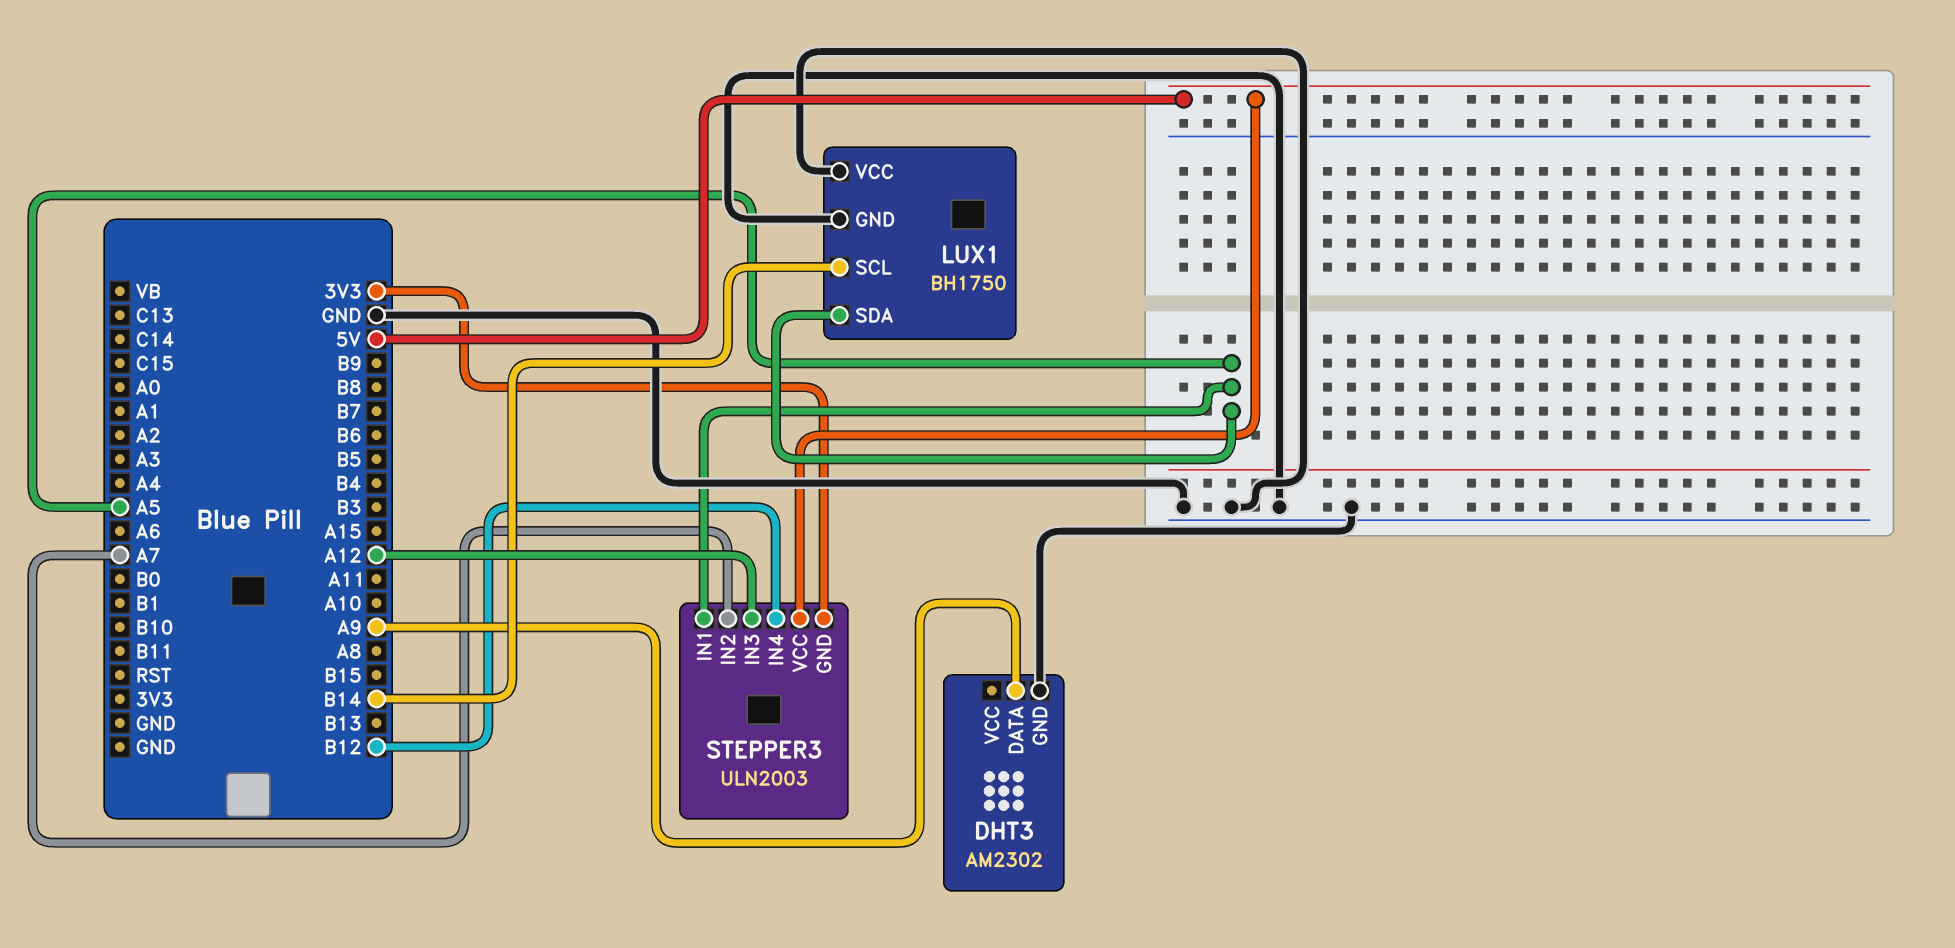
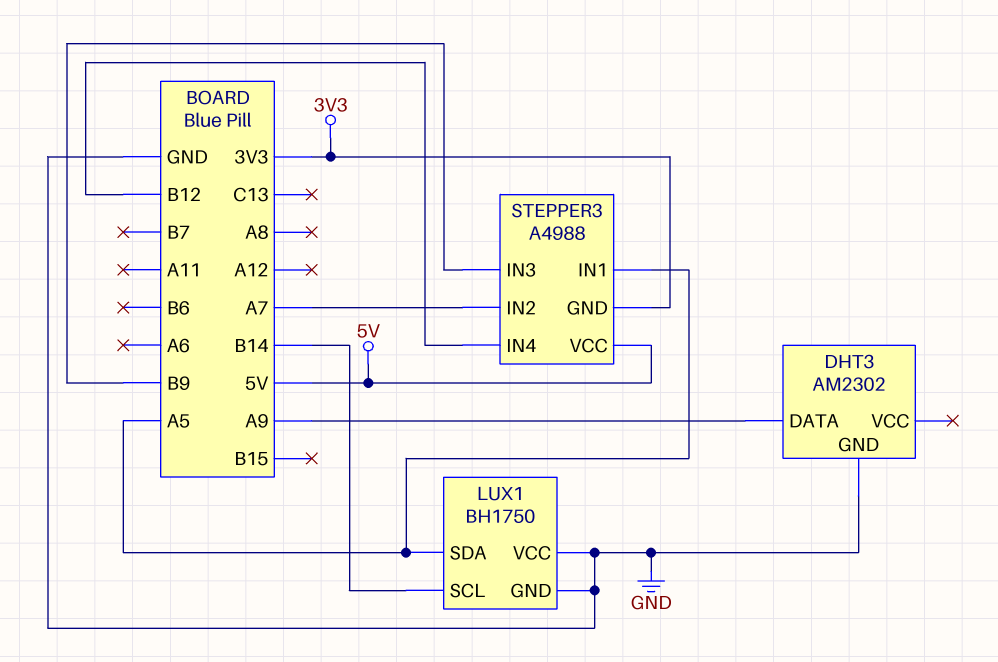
STEPPER3: ULN2003 -> A4988
STEPPER3 pin IN3: A12 -> B9

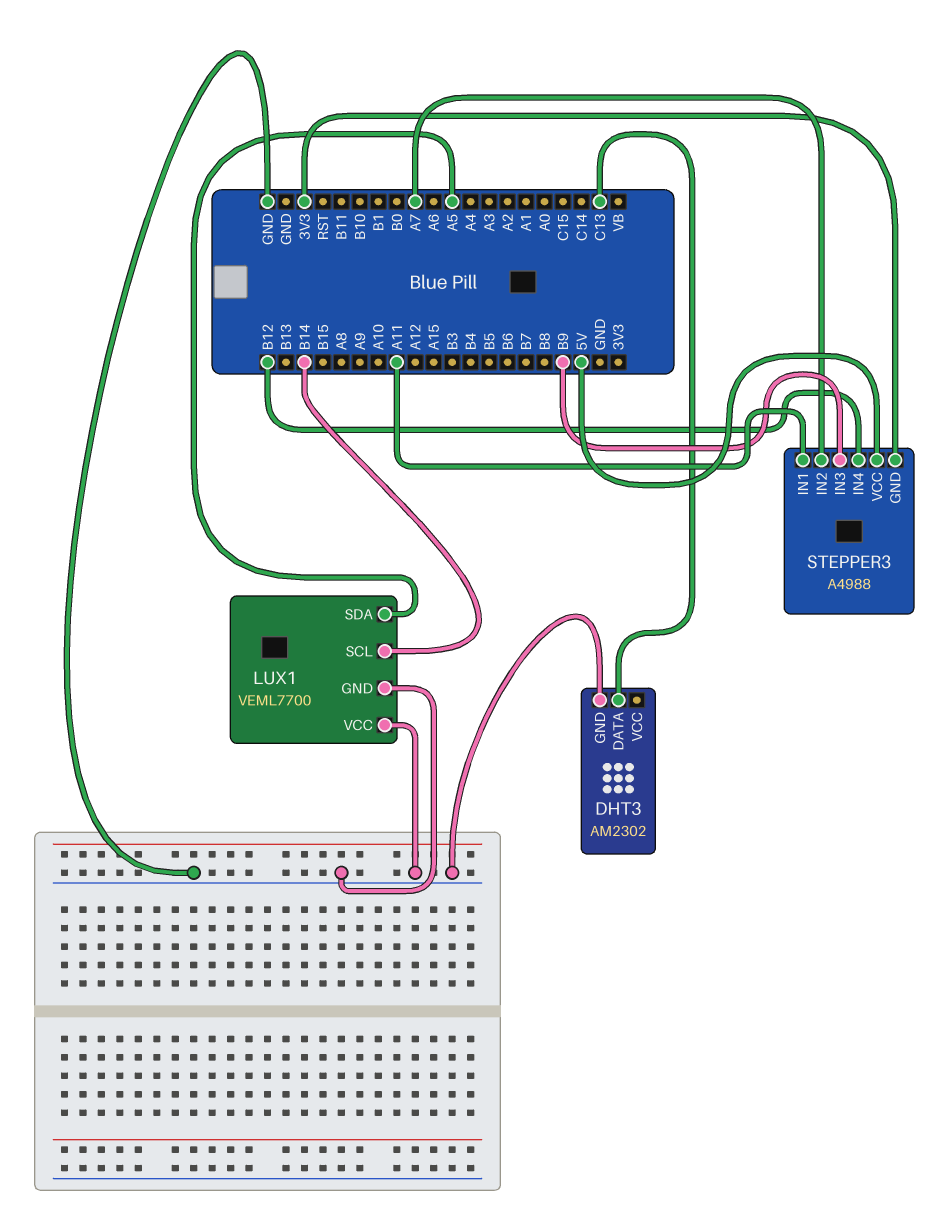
DHT3 pin DATA: A9 -> C13
LUX1: BH1750 -> VEML7700
STEPPER3 pin IN1: A5 -> A11

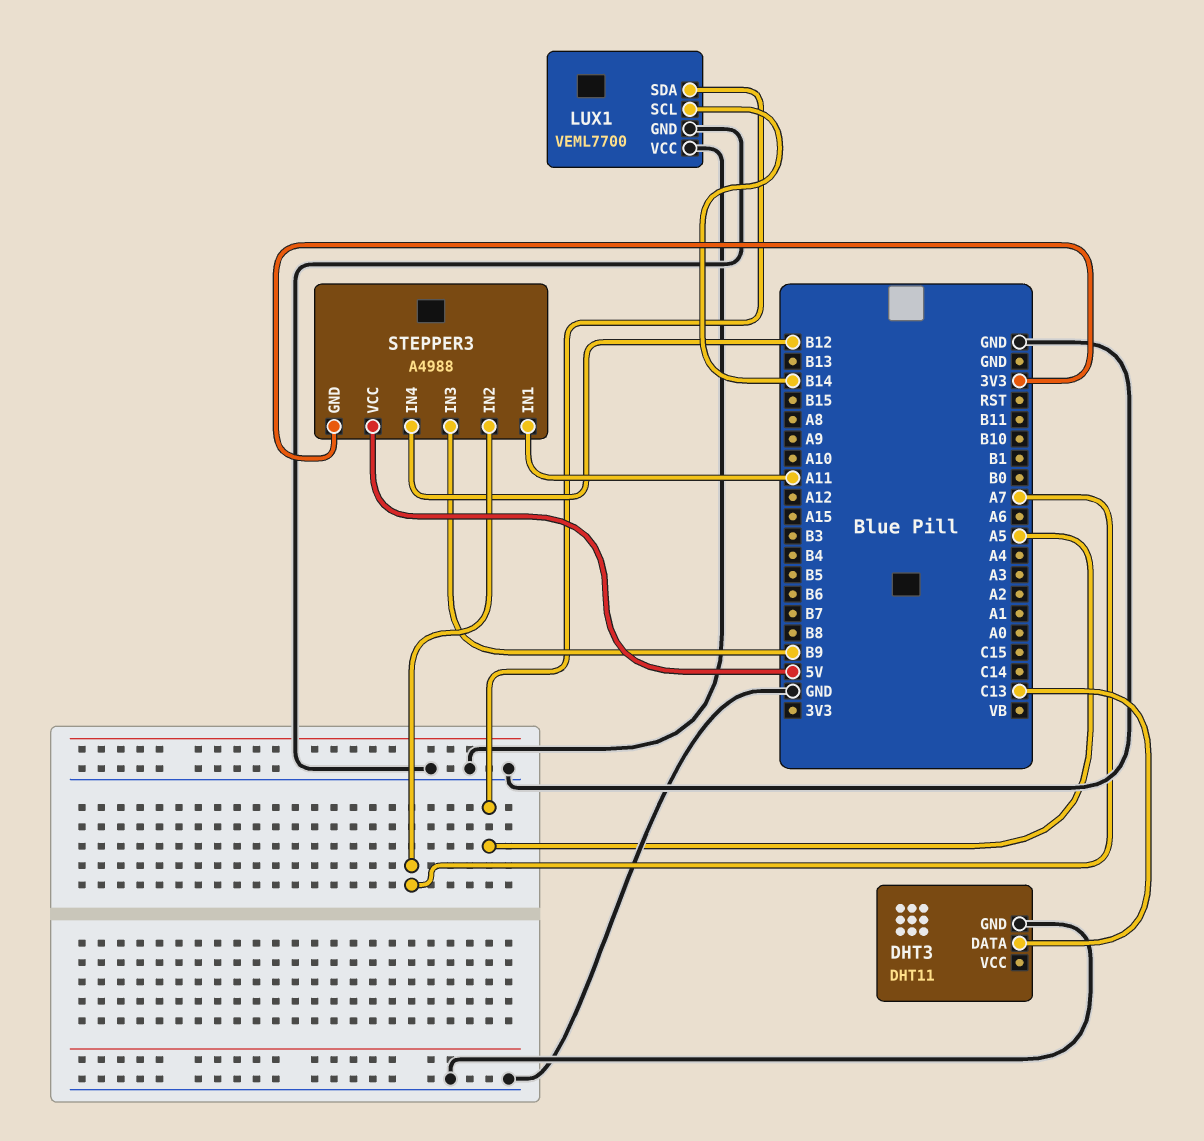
DHT3: AM2302 -> DHT11

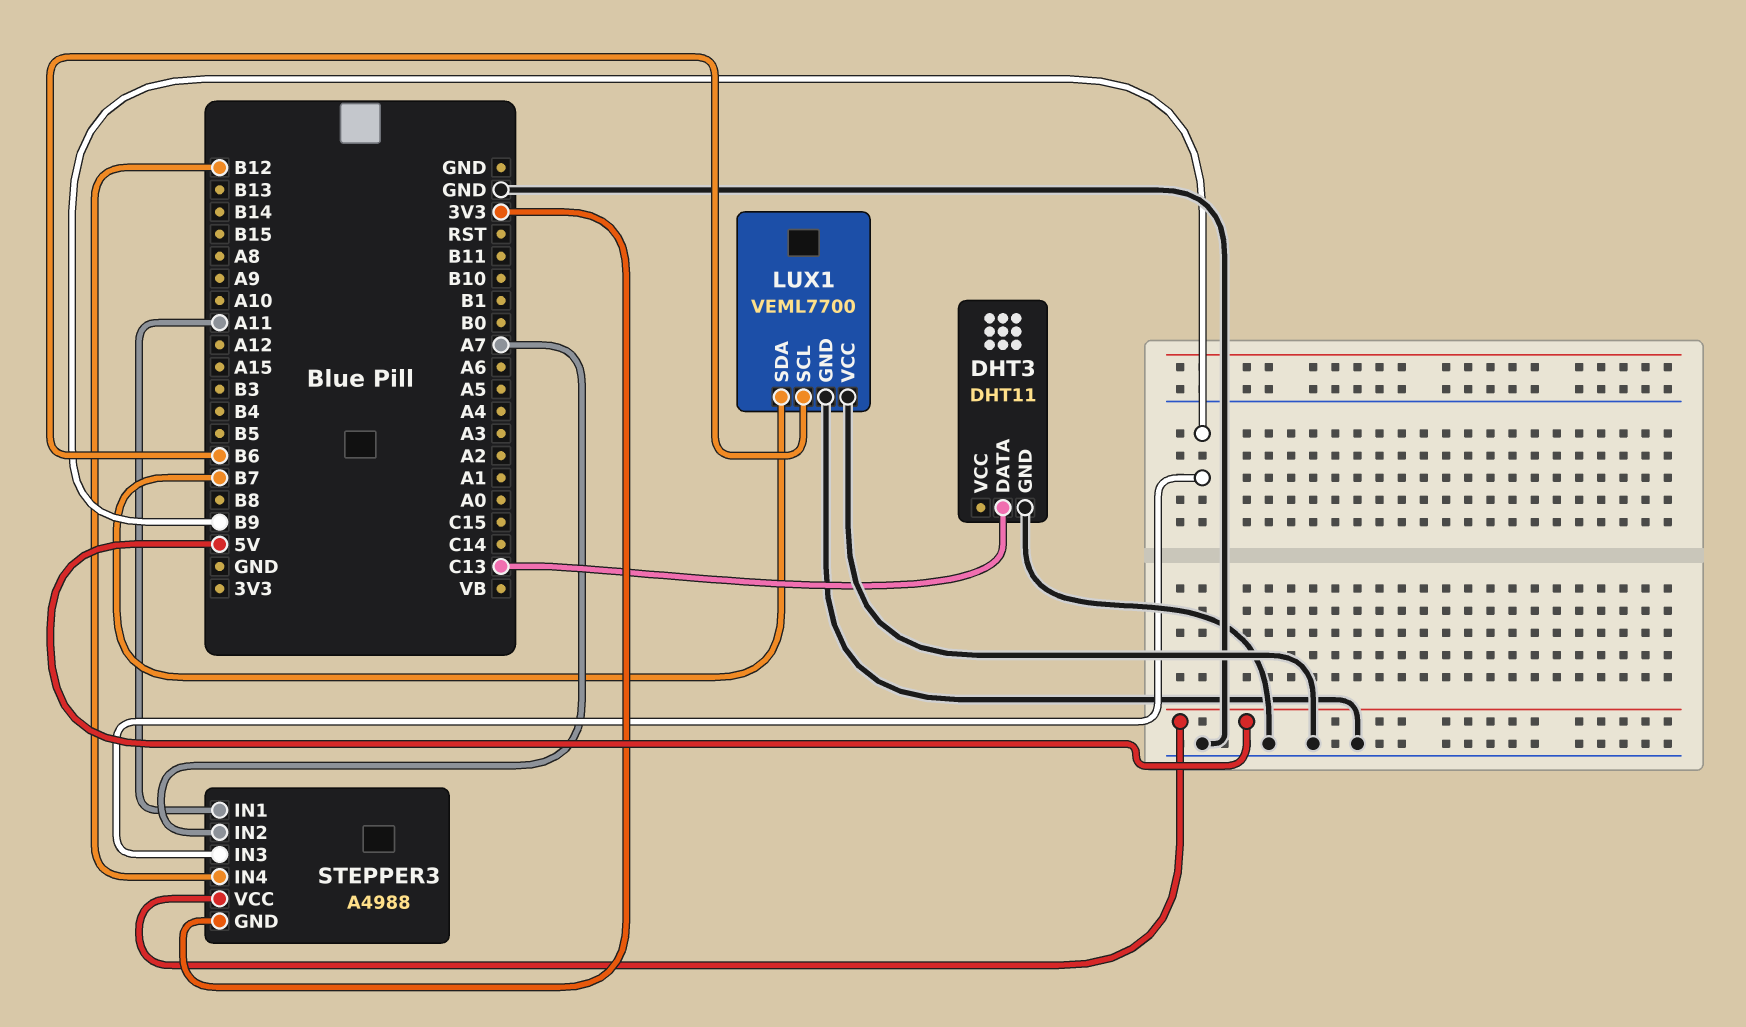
LUX1 pin SCL: B14 -> B6
LUX1 pin SDA: A5 -> B7

